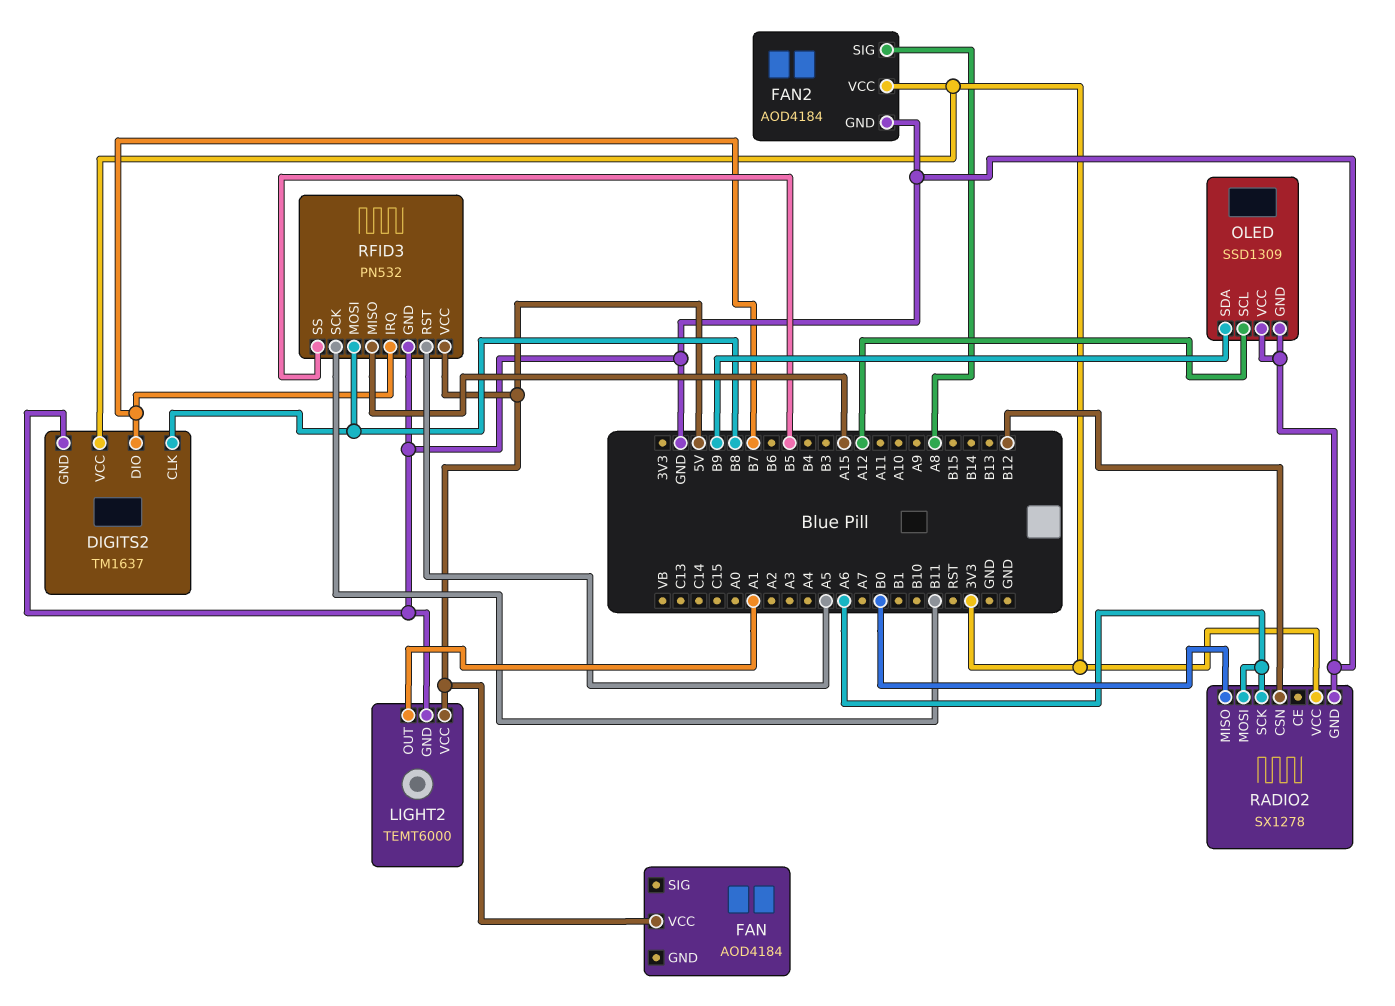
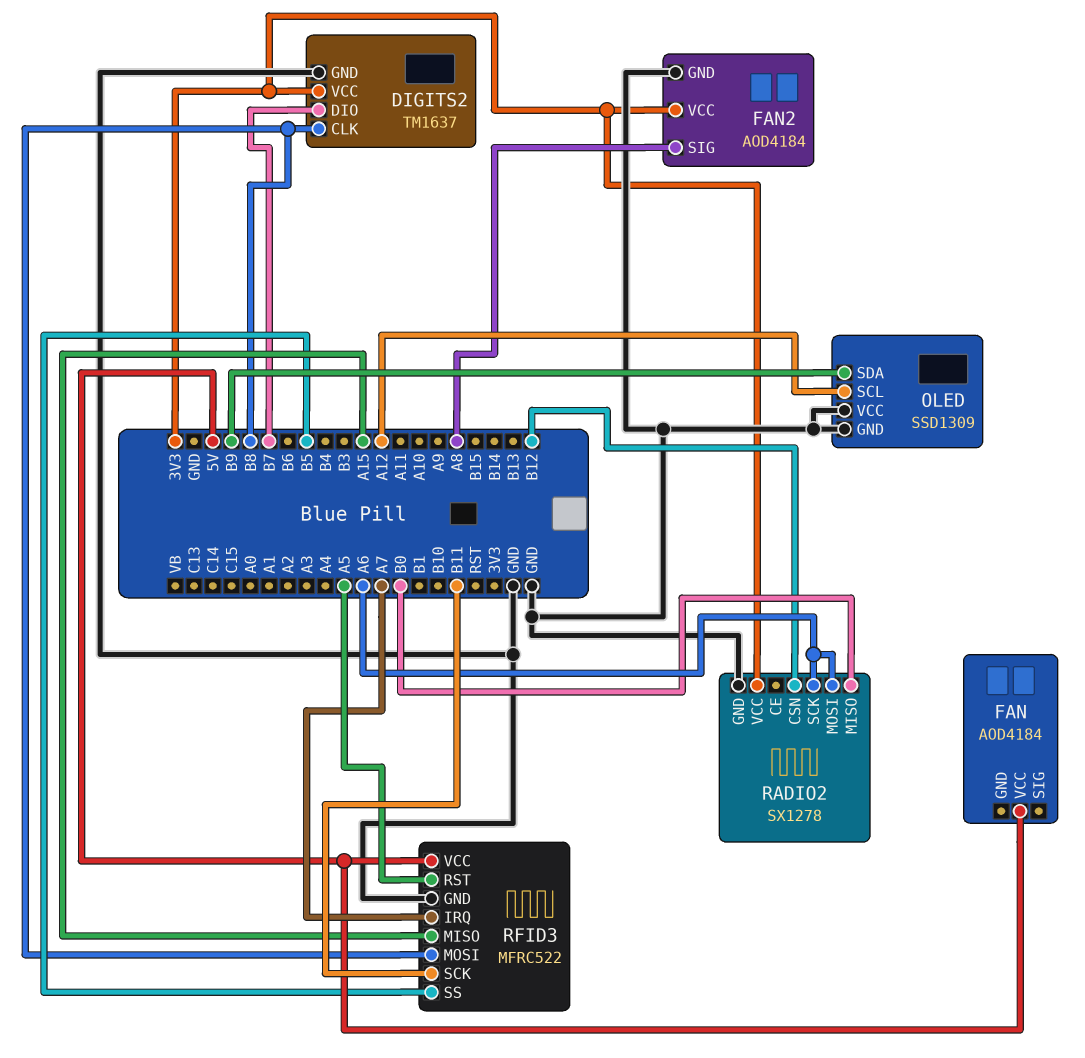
LIGHT2: TEMT6000 -> none
LIGHT2 pin GND: GND -> none
LIGHT2 pin OUT: A1 -> none
LIGHT2 pin VCC: 5V -> none
RFID3: PN532 -> MFRC522
RFID3 pin IRQ: B7 -> A7

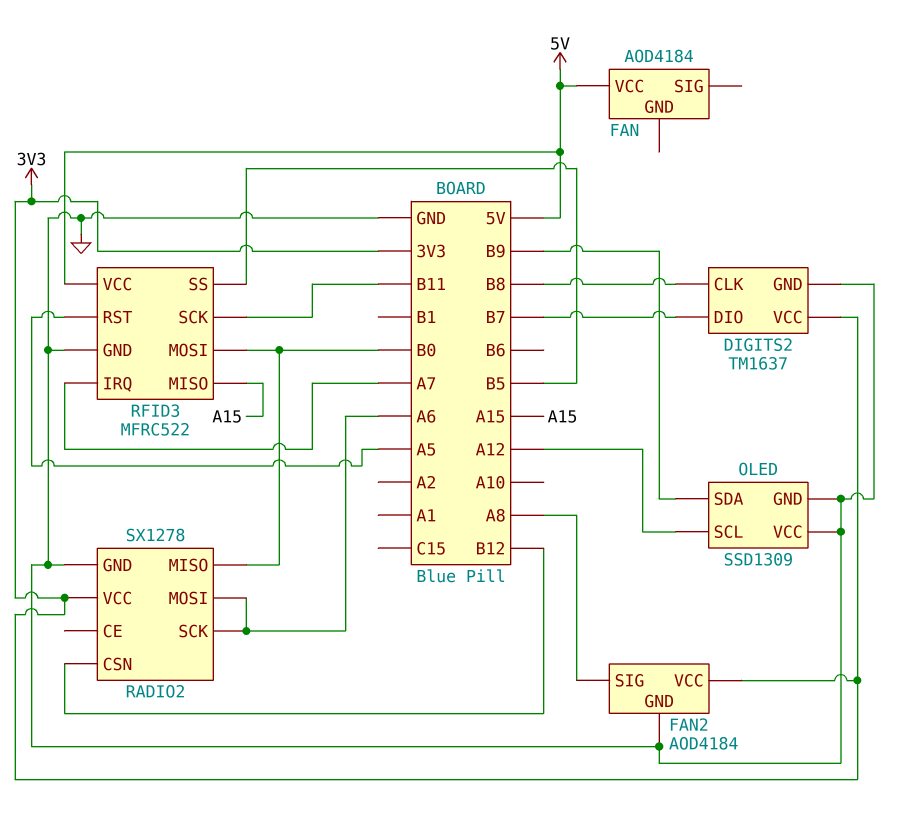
RFID3 pin MOSI: B8 -> B0

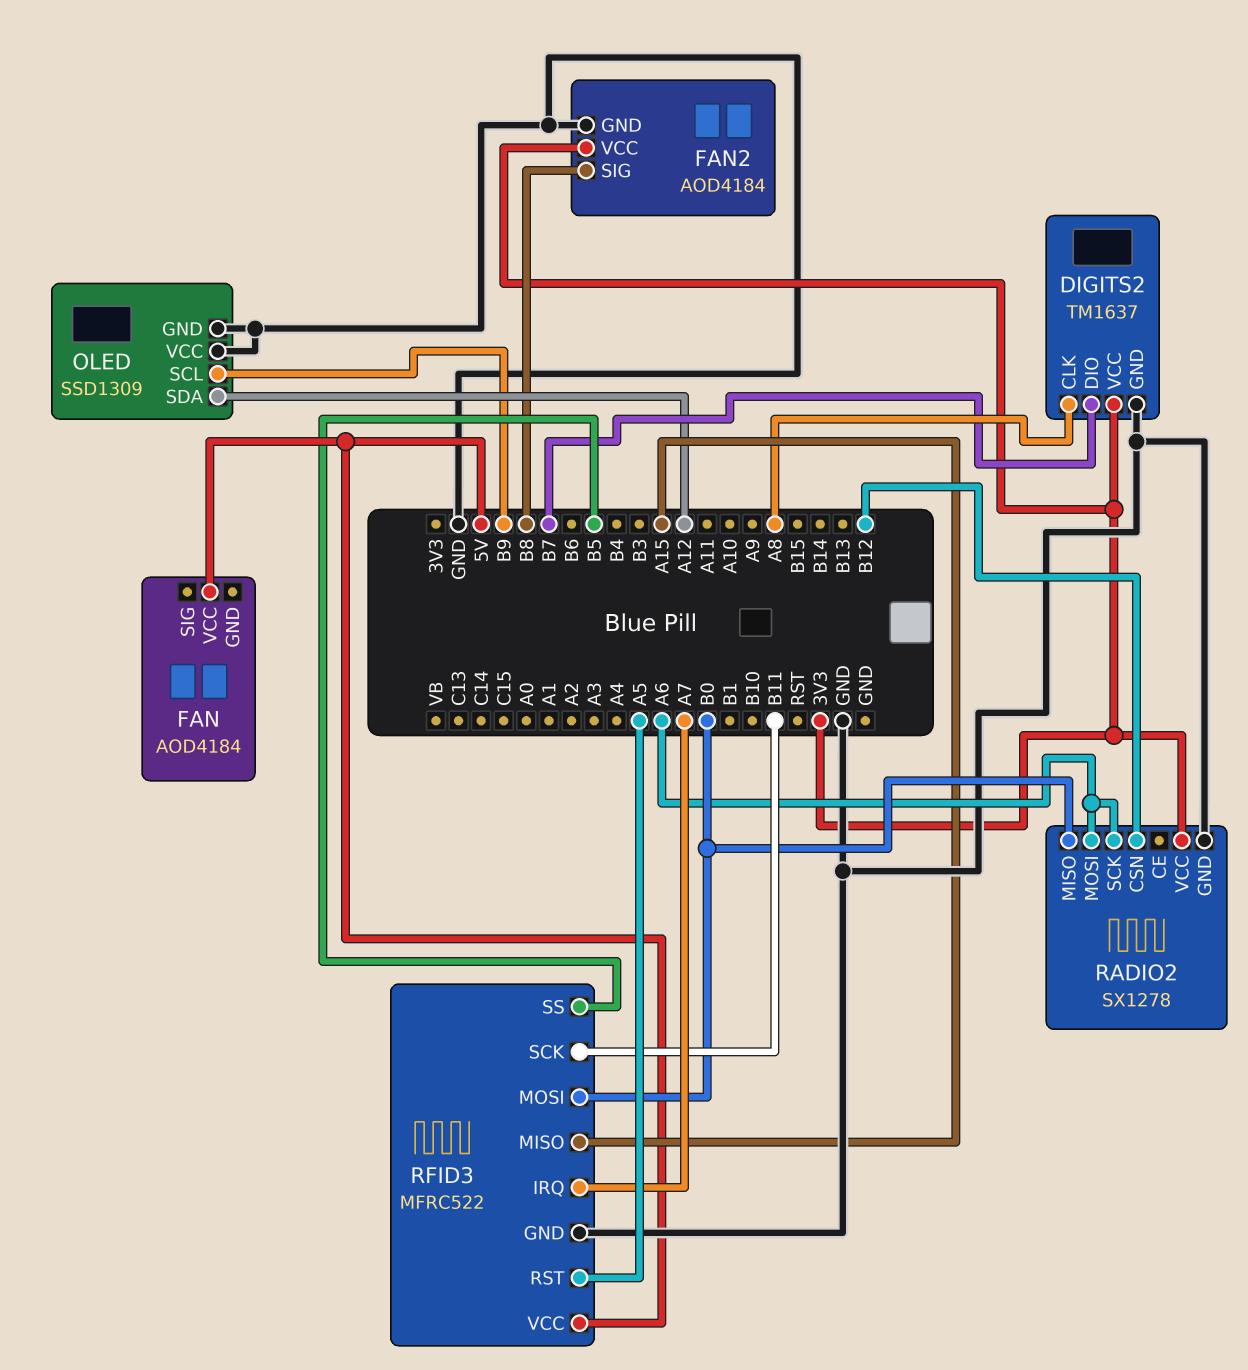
DIGITS2 pin CLK: B8 -> A8
FAN2 pin SIG: A8 -> B8
OLED pin SCL: A12 -> B9
OLED pin SDA: B9 -> A12

